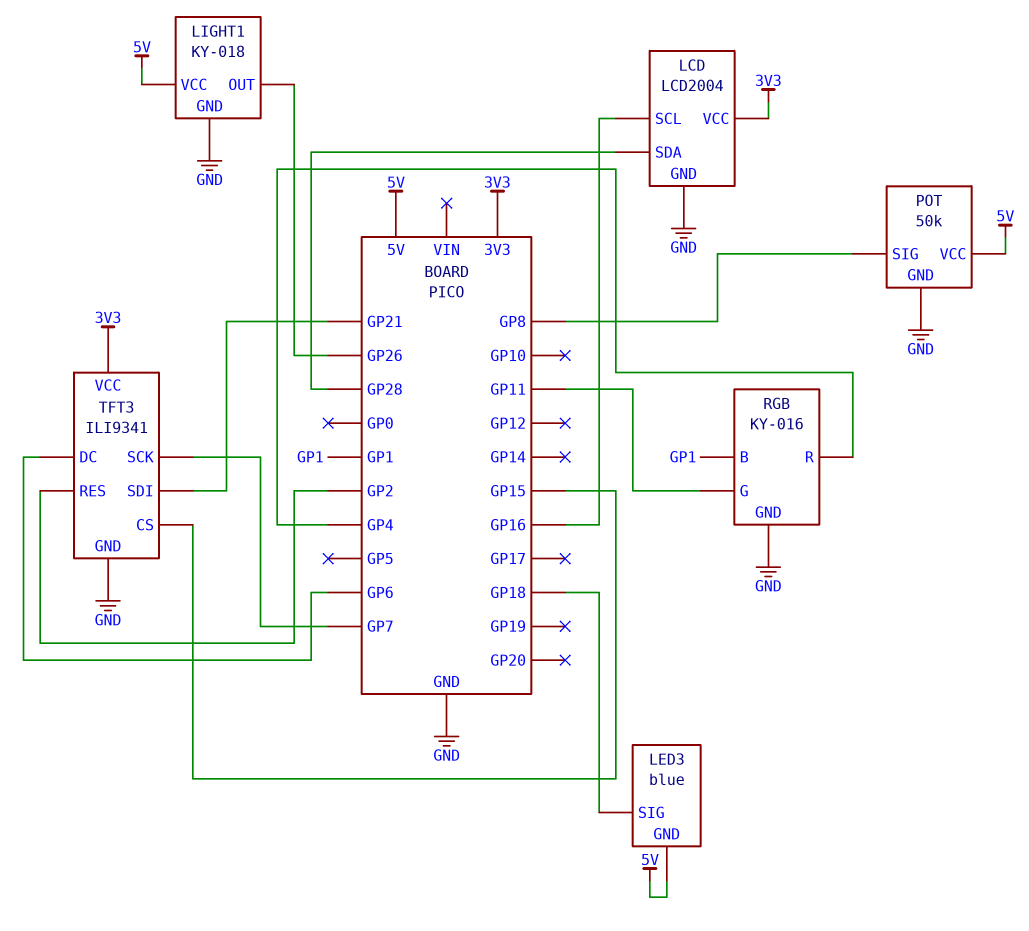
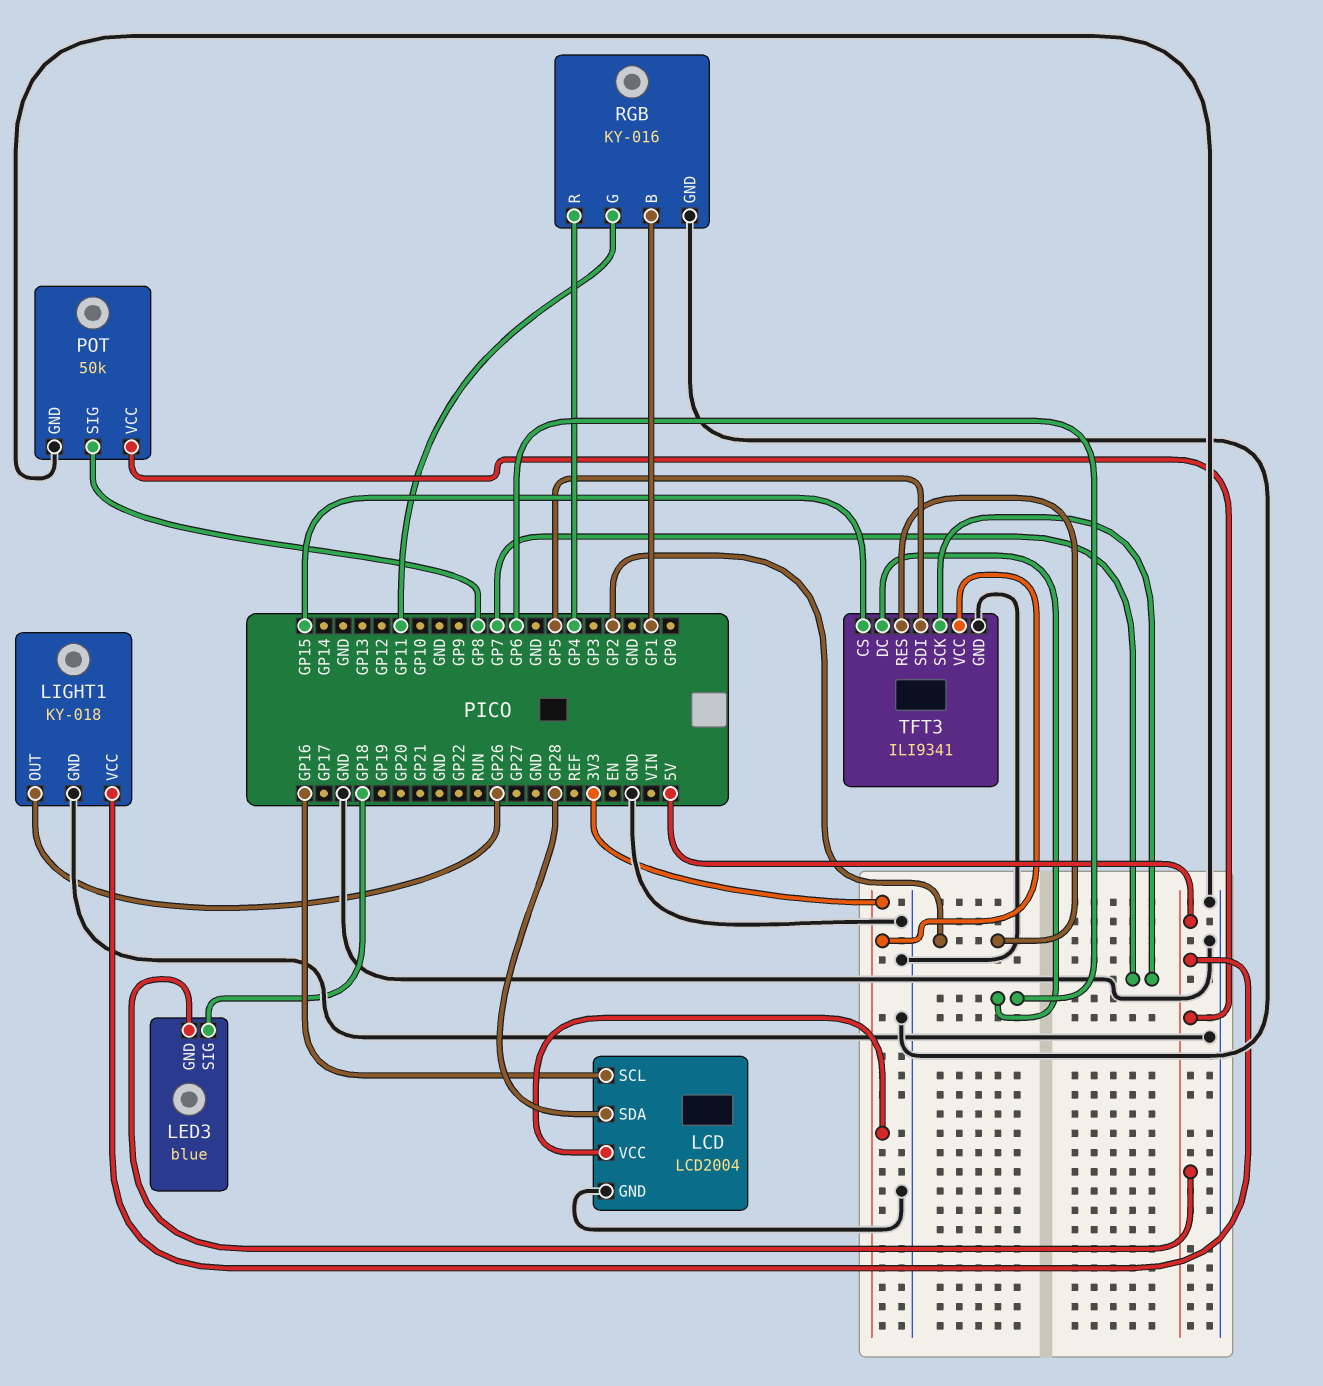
TFT3 pin SDI: GP21 -> GP5

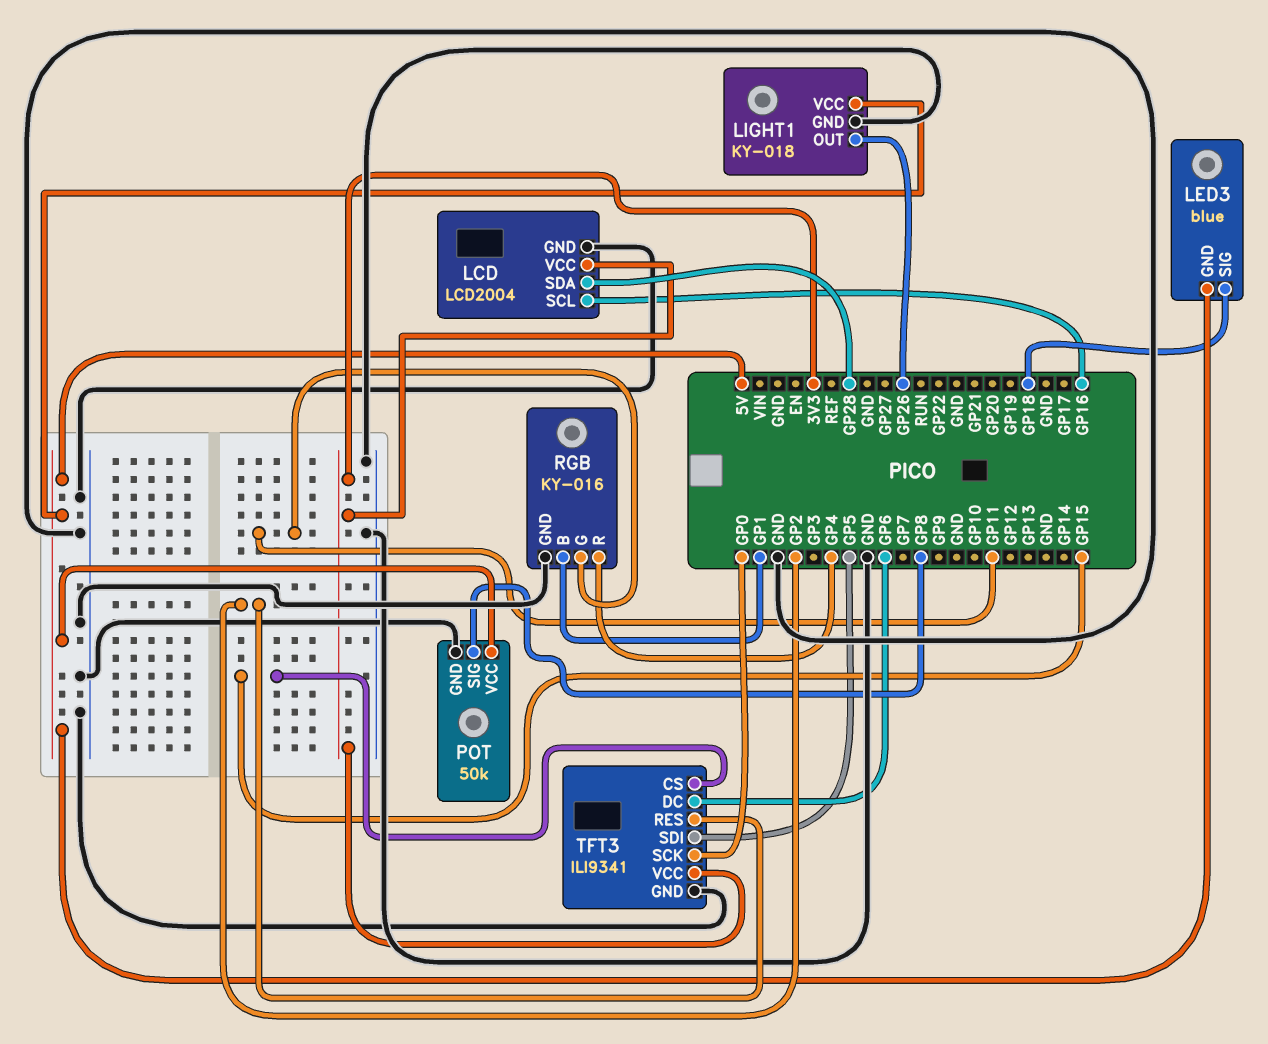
TFT3 pin SCK: GP7 -> GP0

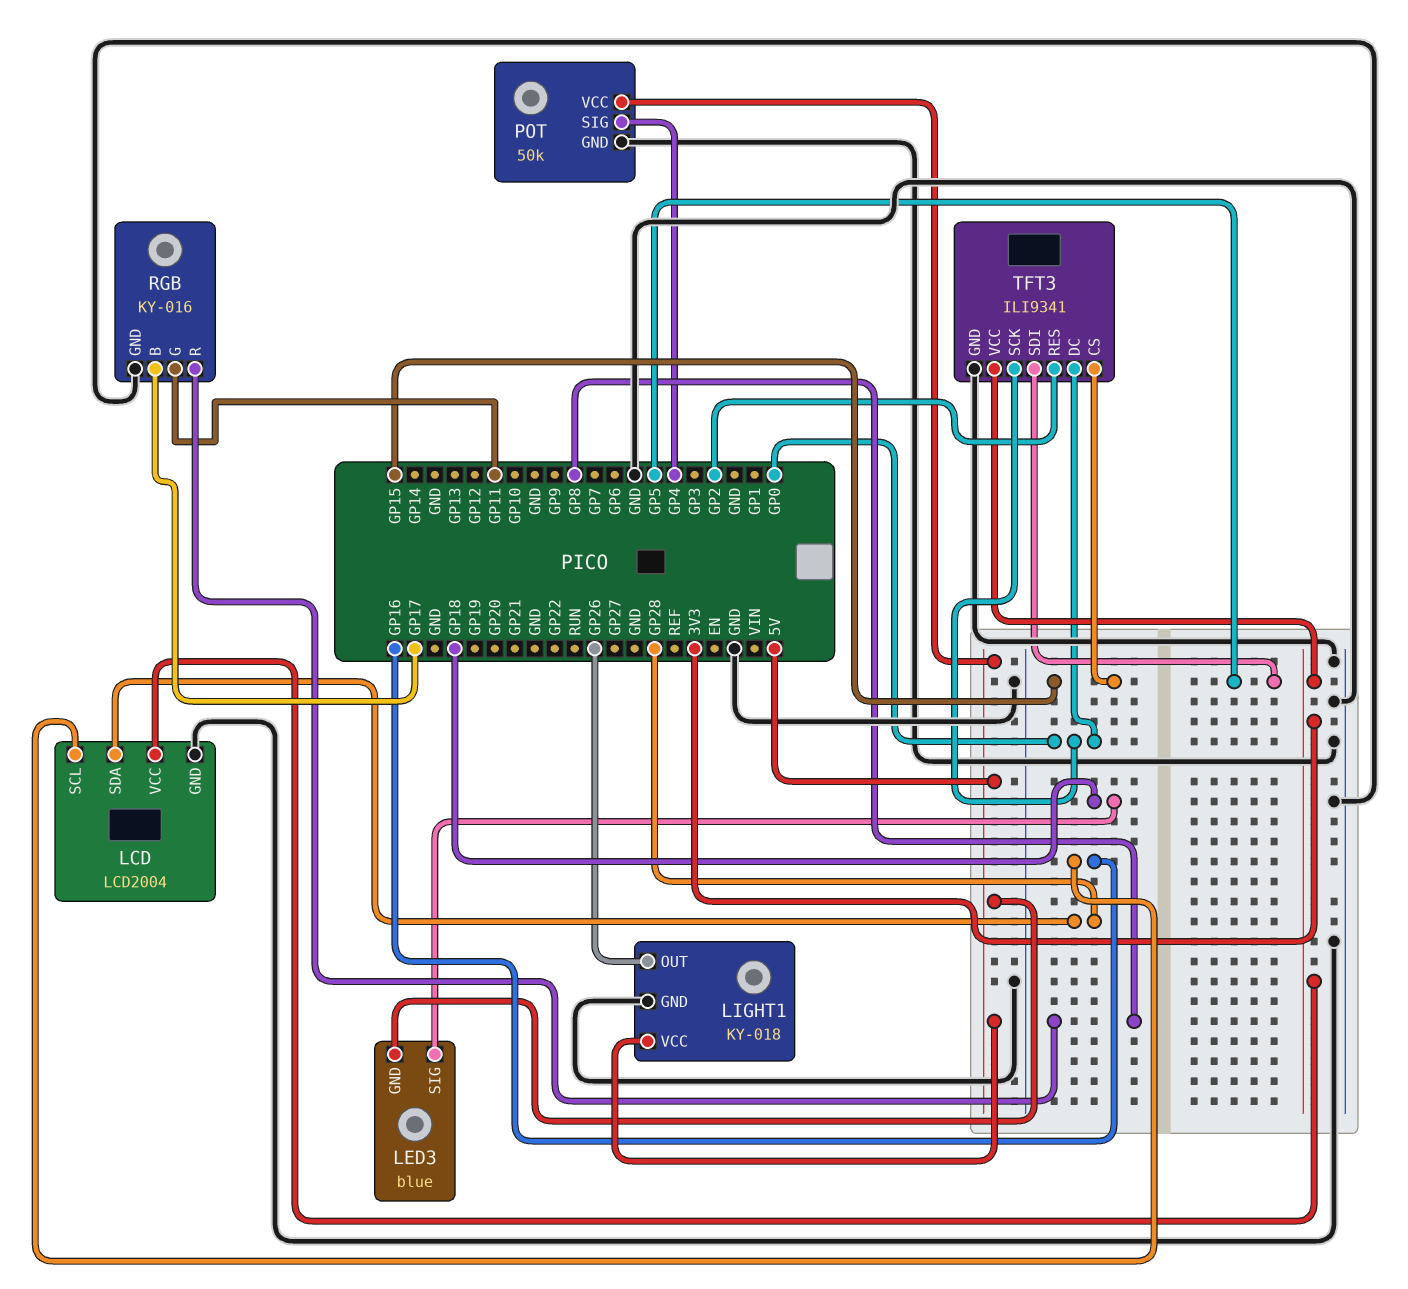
POT pin SIG: GP8 -> GP4
RGB pin B: GP1 -> GP17
RGB pin R: GP4 -> GP8
TFT3 pin DC: GP6 -> GP0

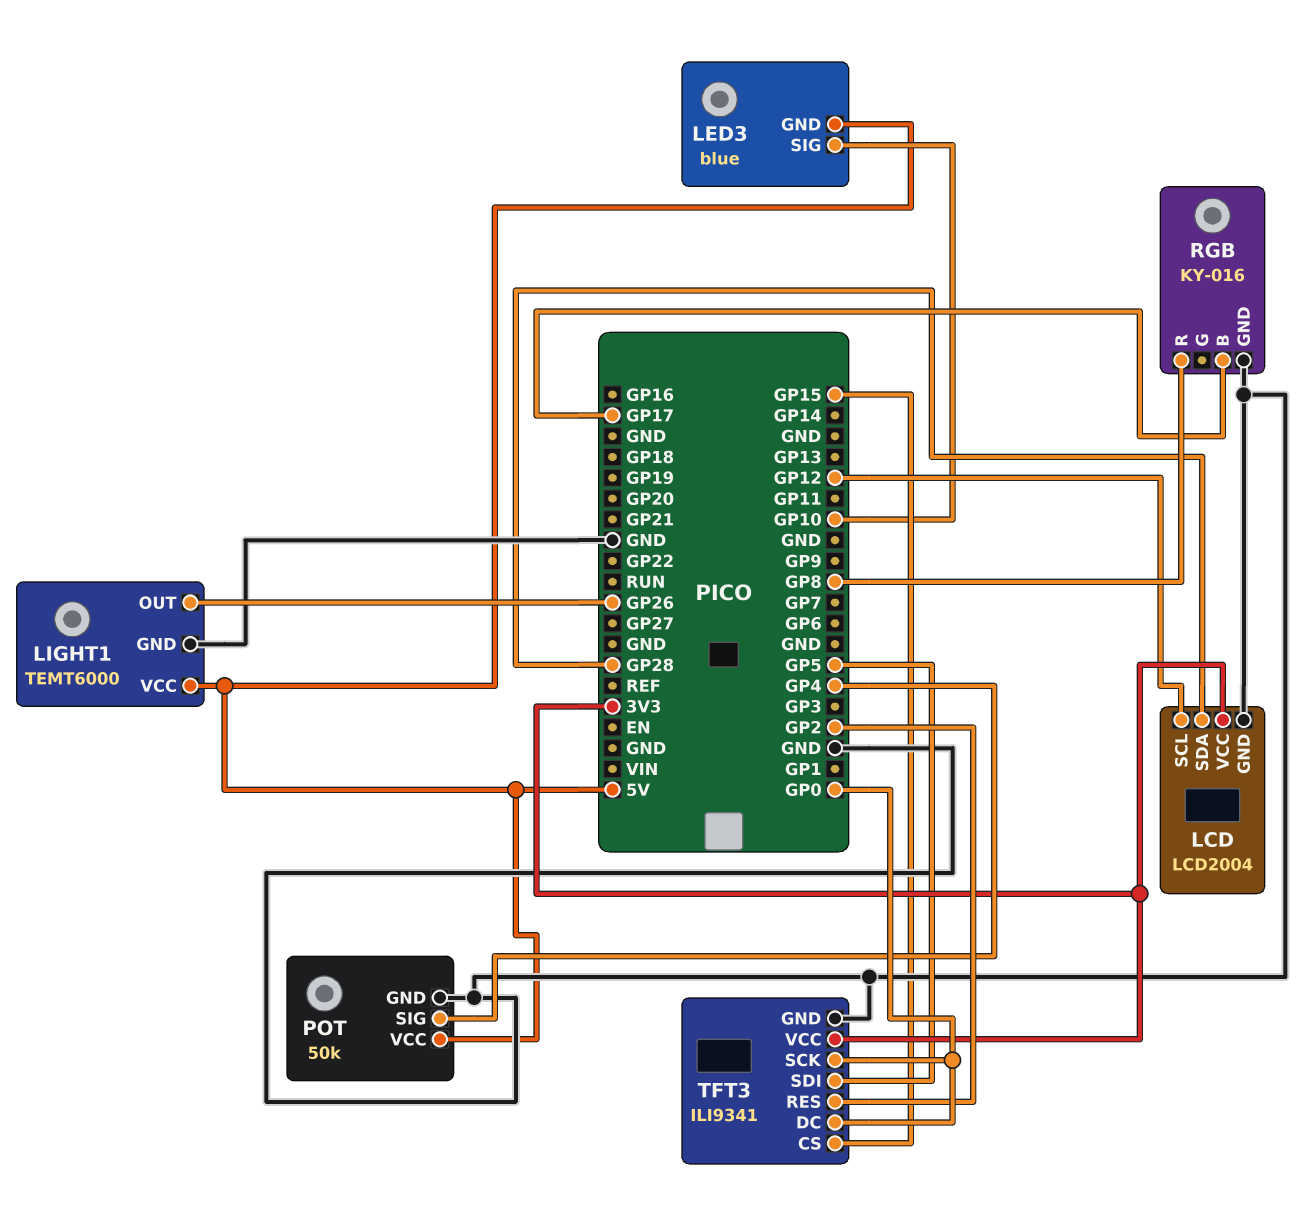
LCD pin SCL: GP16 -> GP12
LED3 pin SIG: GP18 -> GP10
LIGHT1: KY-018 -> TEMT6000
RGB pin G: GP11 -> none

